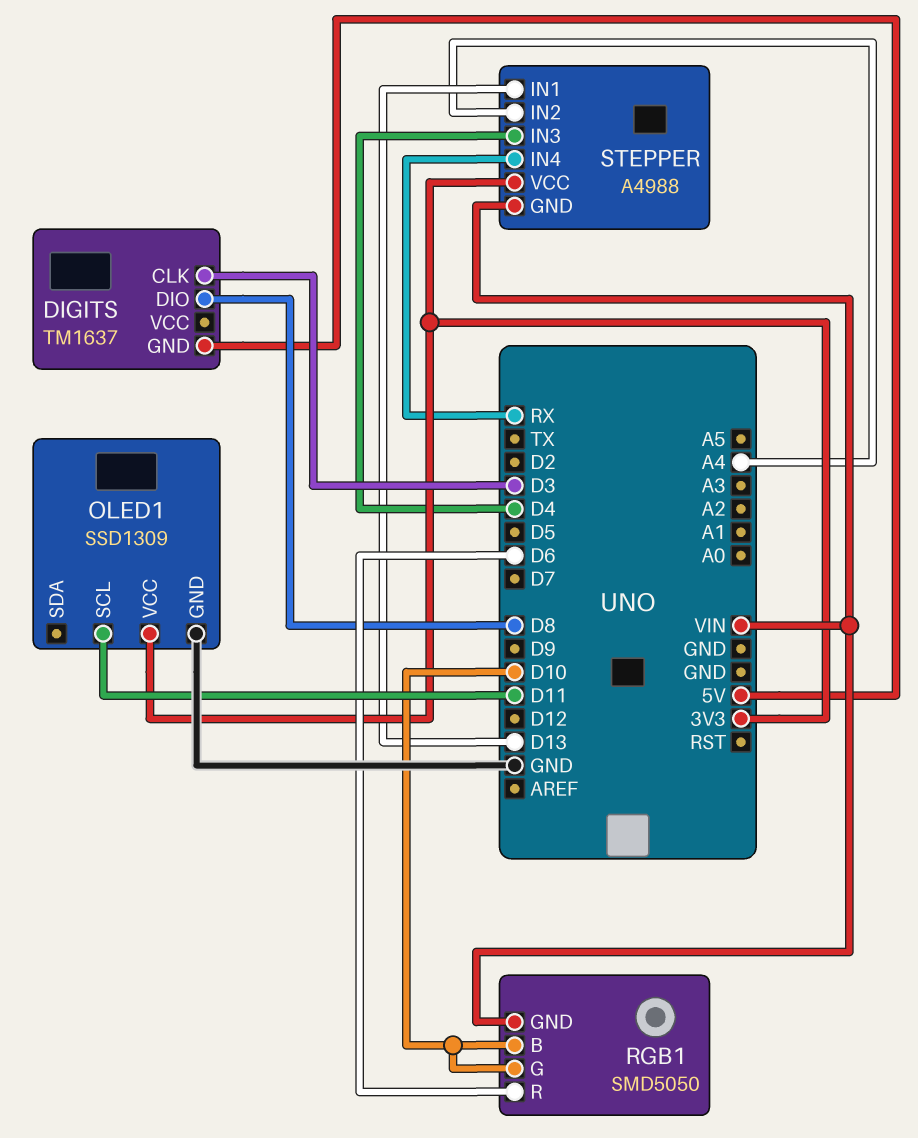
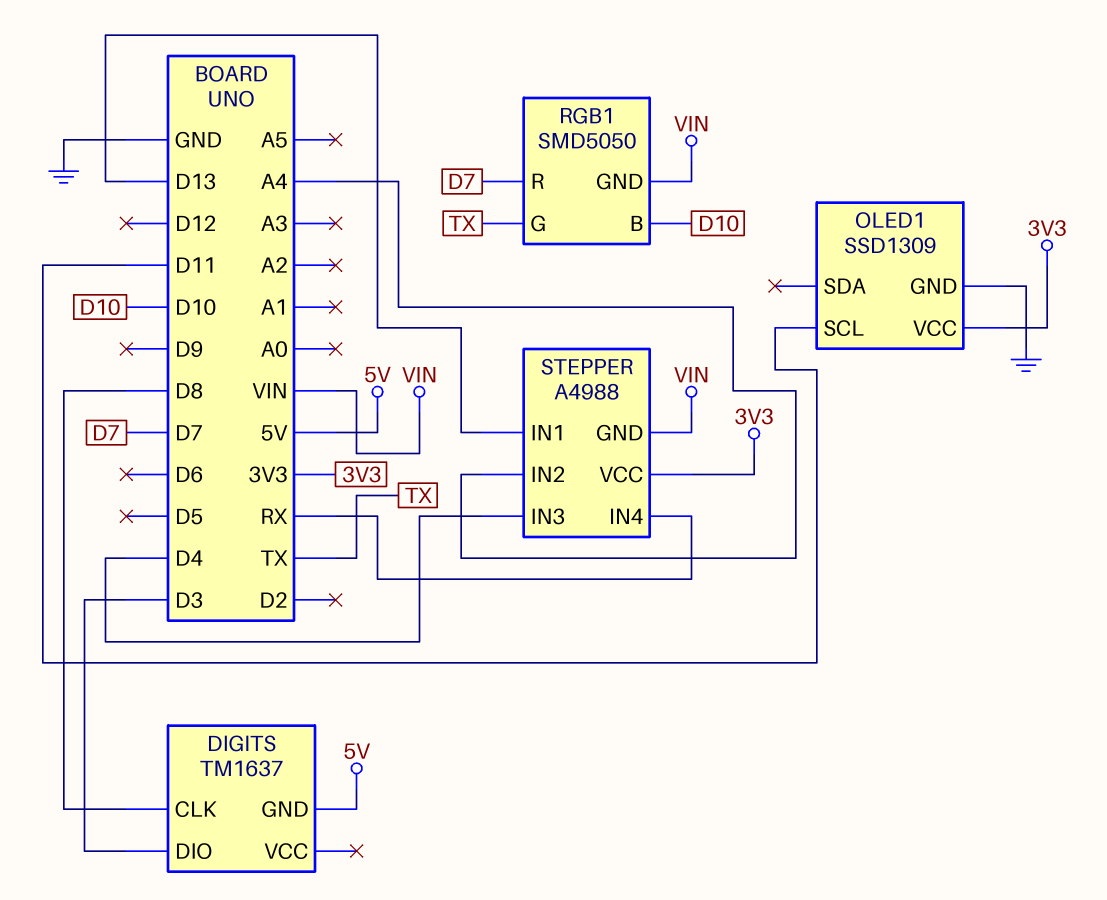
DIGITS pin CLK: D3 -> D8
DIGITS pin DIO: D8 -> D3
RGB1 pin G: D10 -> TX
RGB1 pin R: D6 -> D7

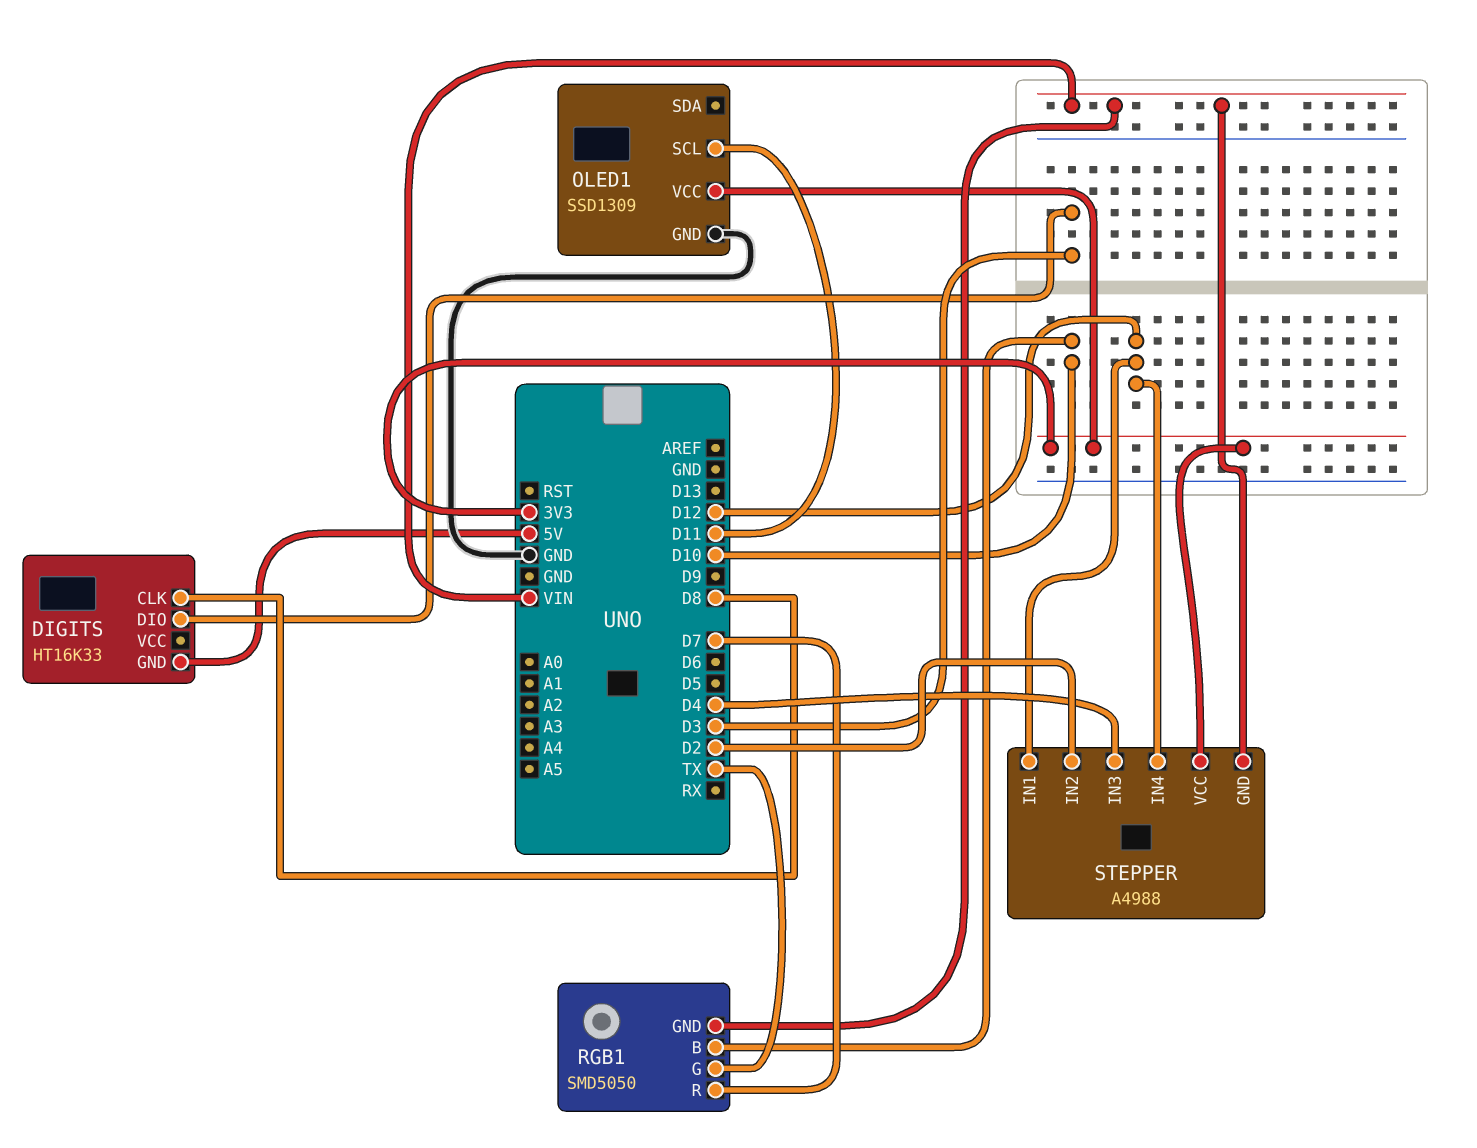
DIGITS: TM1637 -> HT16K33
STEPPER pin IN1: D13 -> D12
STEPPER pin IN2: A4 -> D2
STEPPER pin IN4: RX -> D12

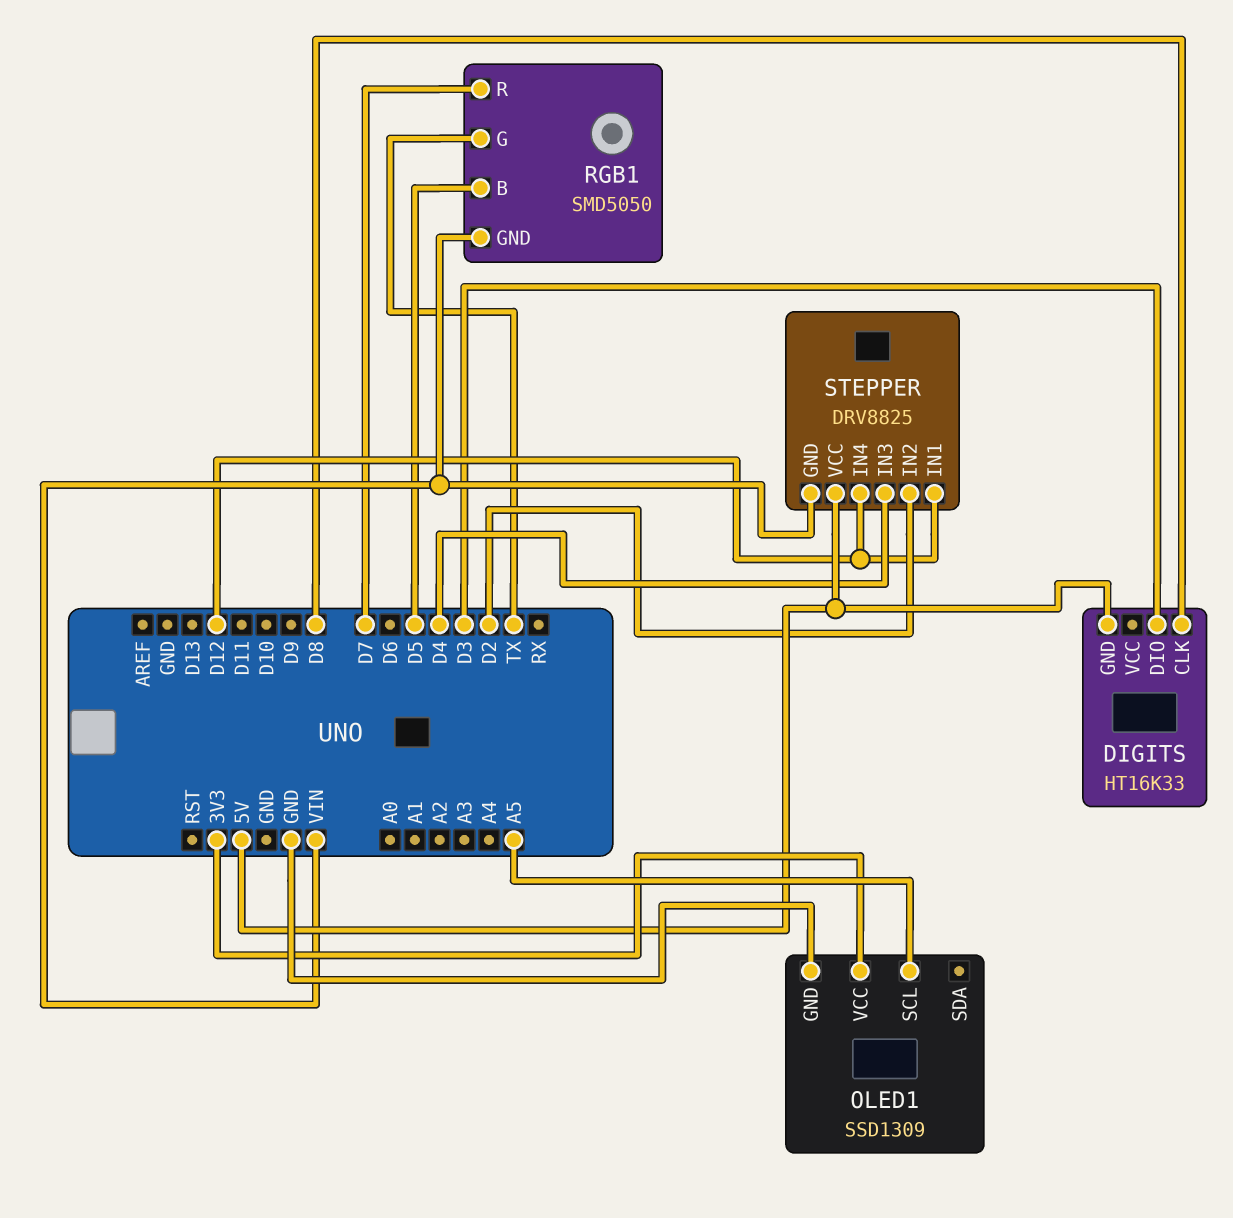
OLED1 pin SCL: D11 -> A5
RGB1 pin B: D10 -> D5
STEPPER: A4988 -> DRV8825
STEPPER pin VCC: 3V3 -> 5V

